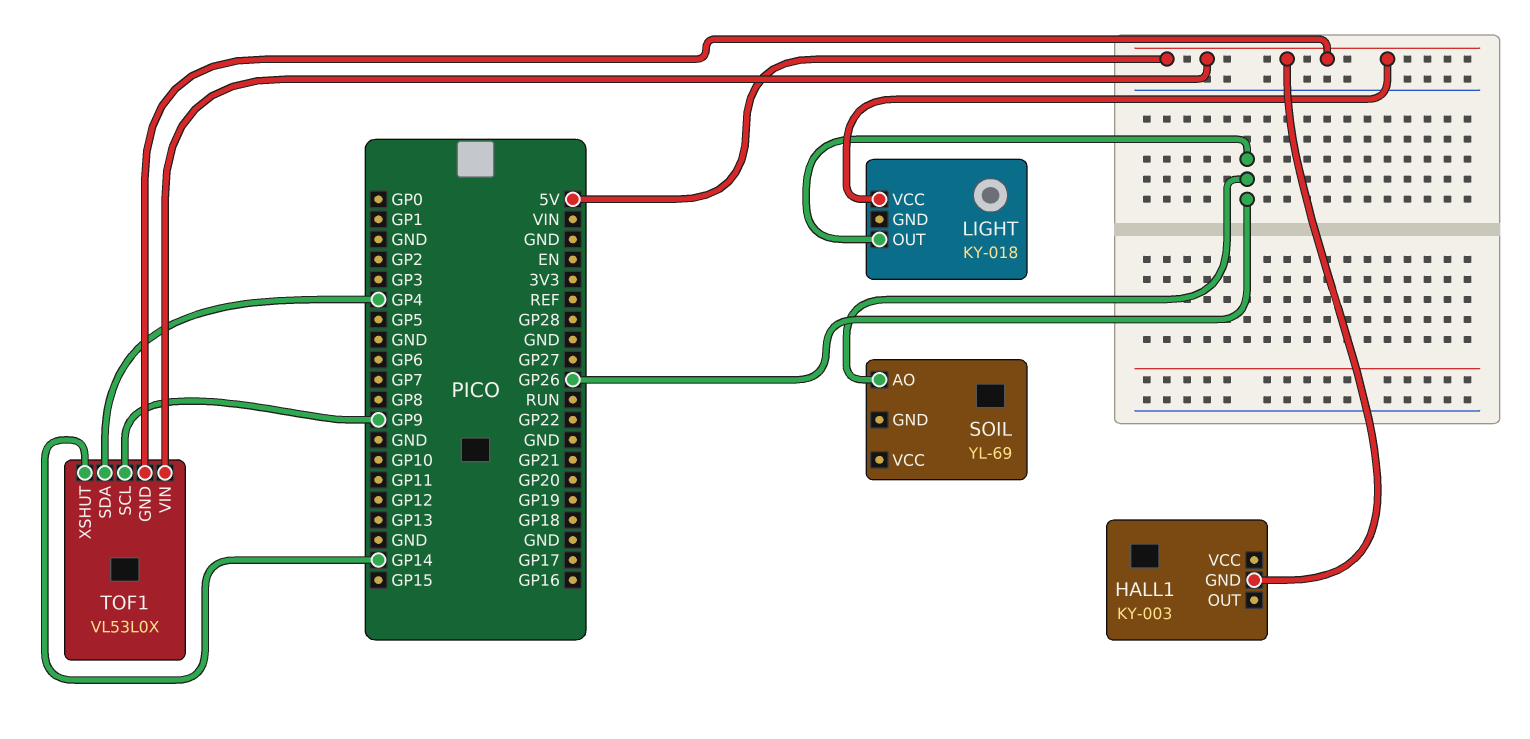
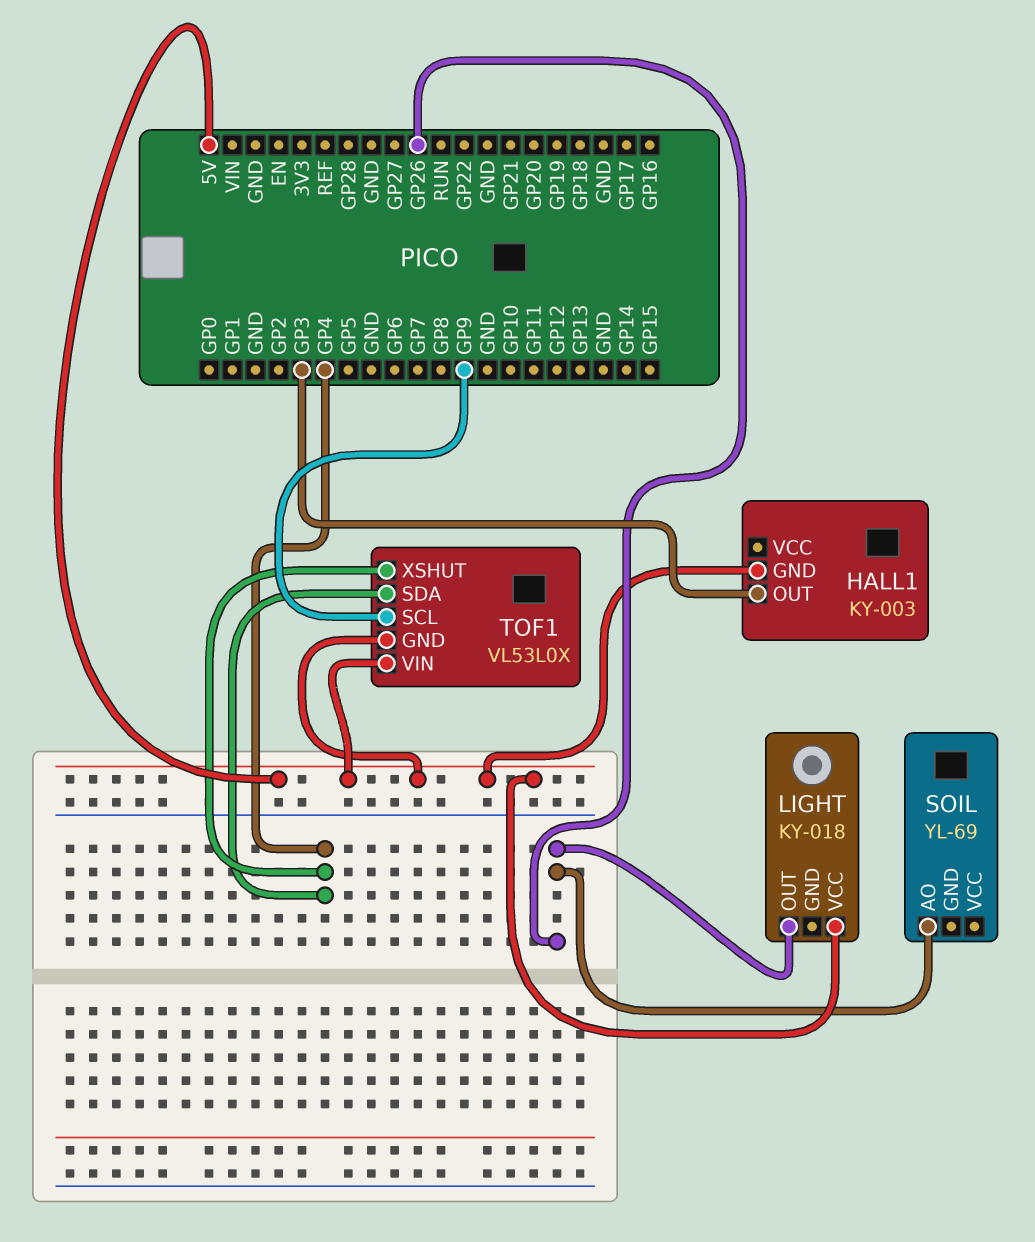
HALL1 pin OUT: none -> GP3
TOF1 pin XSHUT: GP14 -> GP4

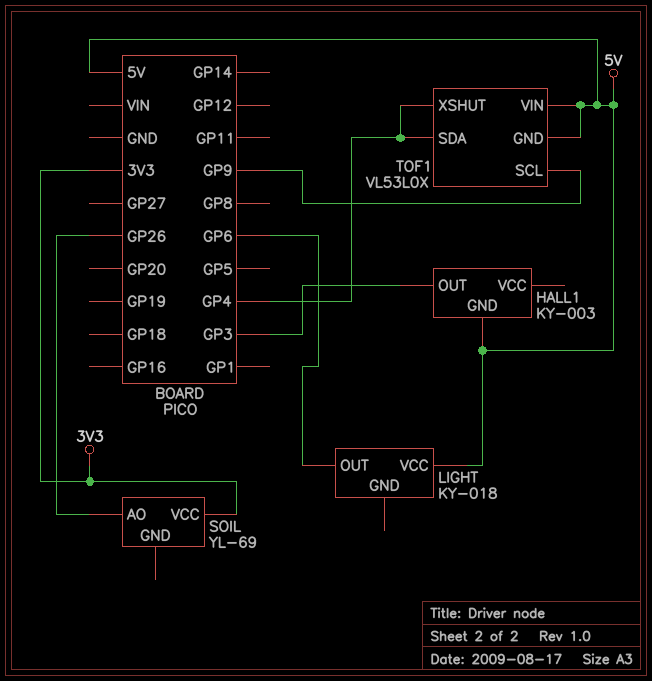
LIGHT pin OUT: GP26 -> GP6
SOIL pin VCC: none -> 3V3

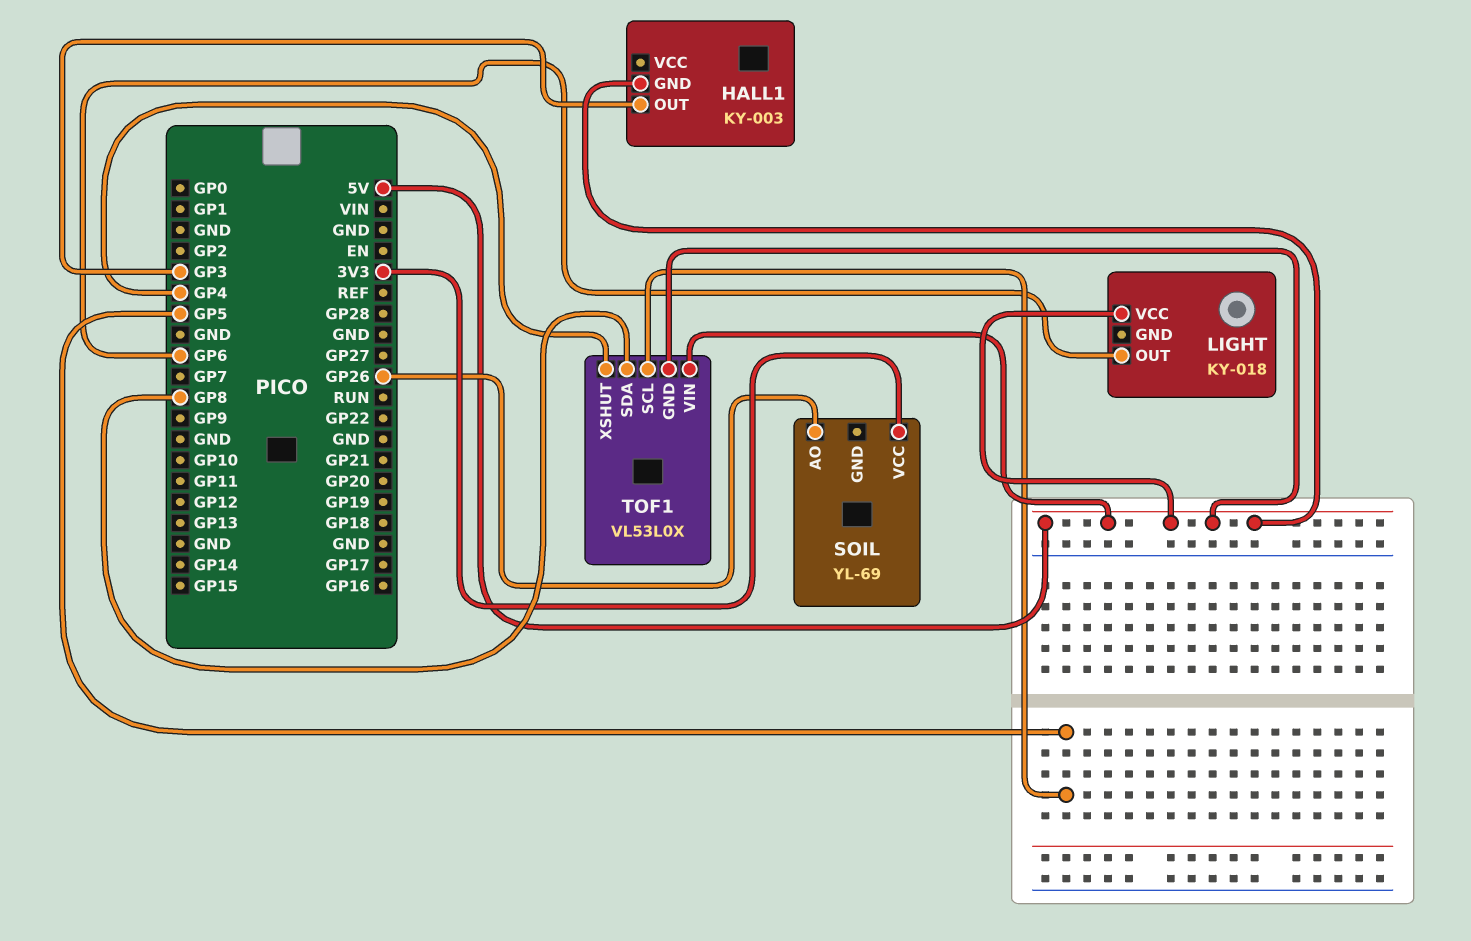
TOF1 pin SCL: GP9 -> GP5
TOF1 pin SDA: GP4 -> GP8

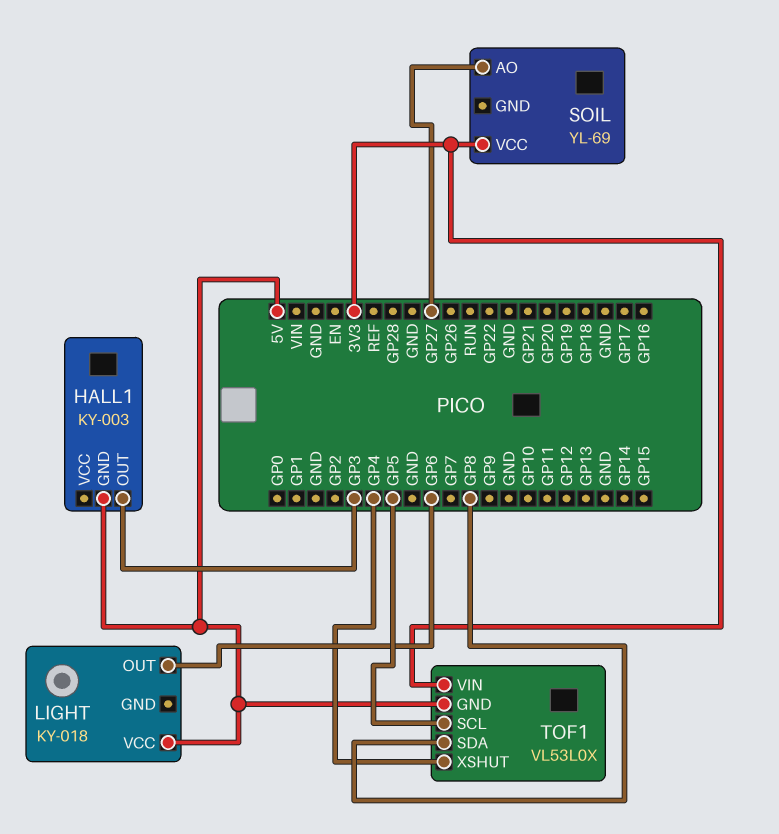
SOIL pin AO: GP26 -> GP27
TOF1 pin VIN: 5V -> 3V3

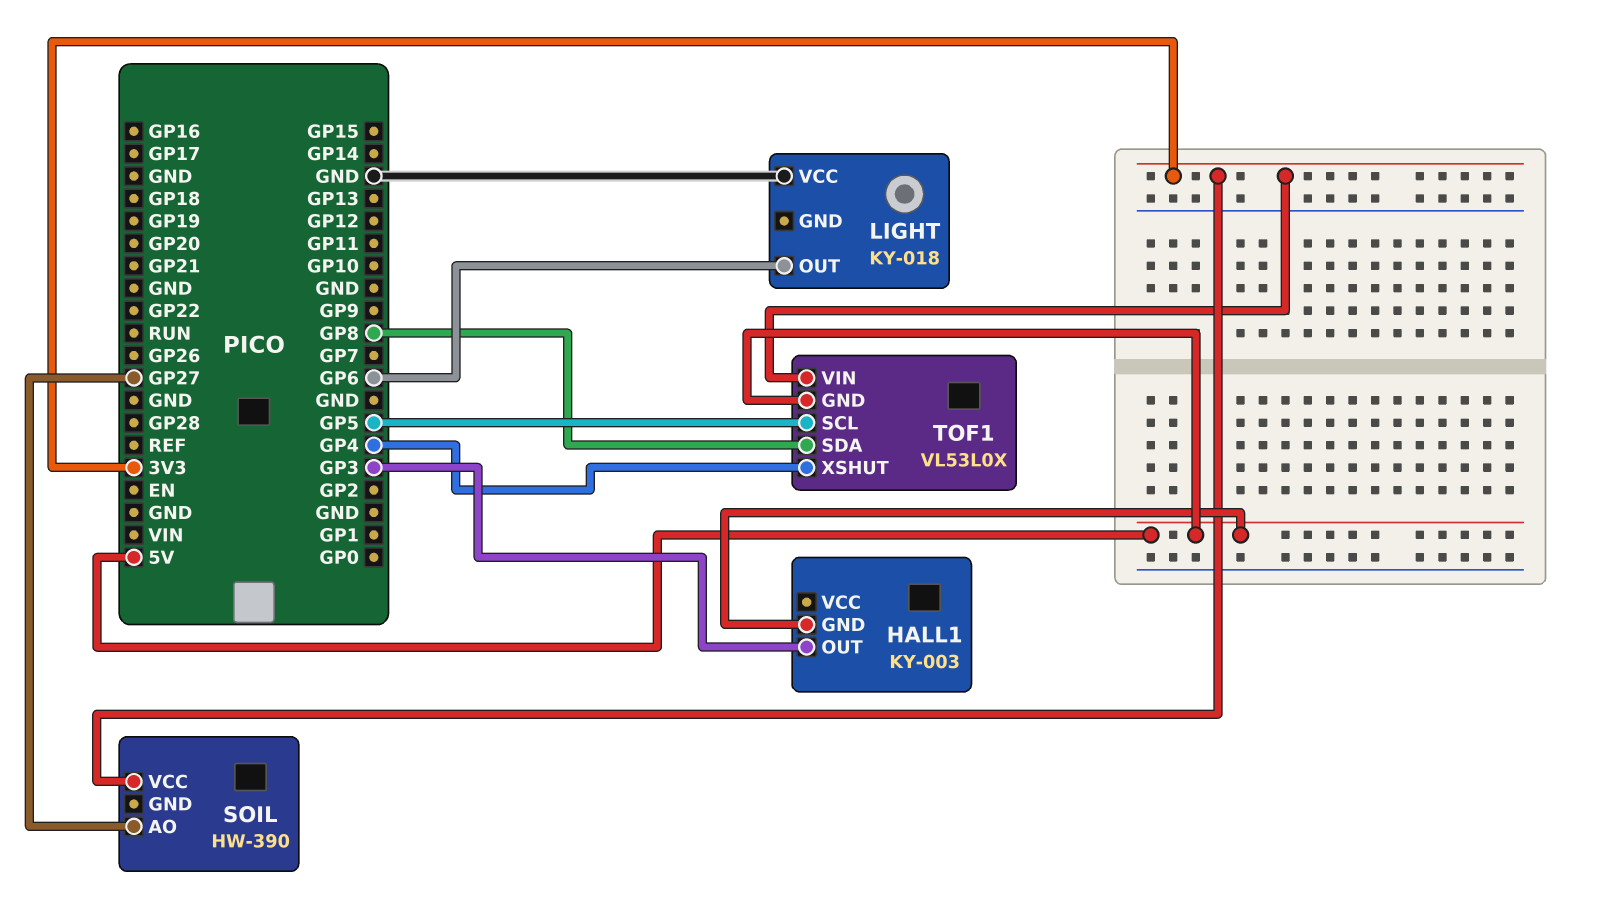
LIGHT pin VCC: 5V -> GND
SOIL: YL-69 -> HW-390

